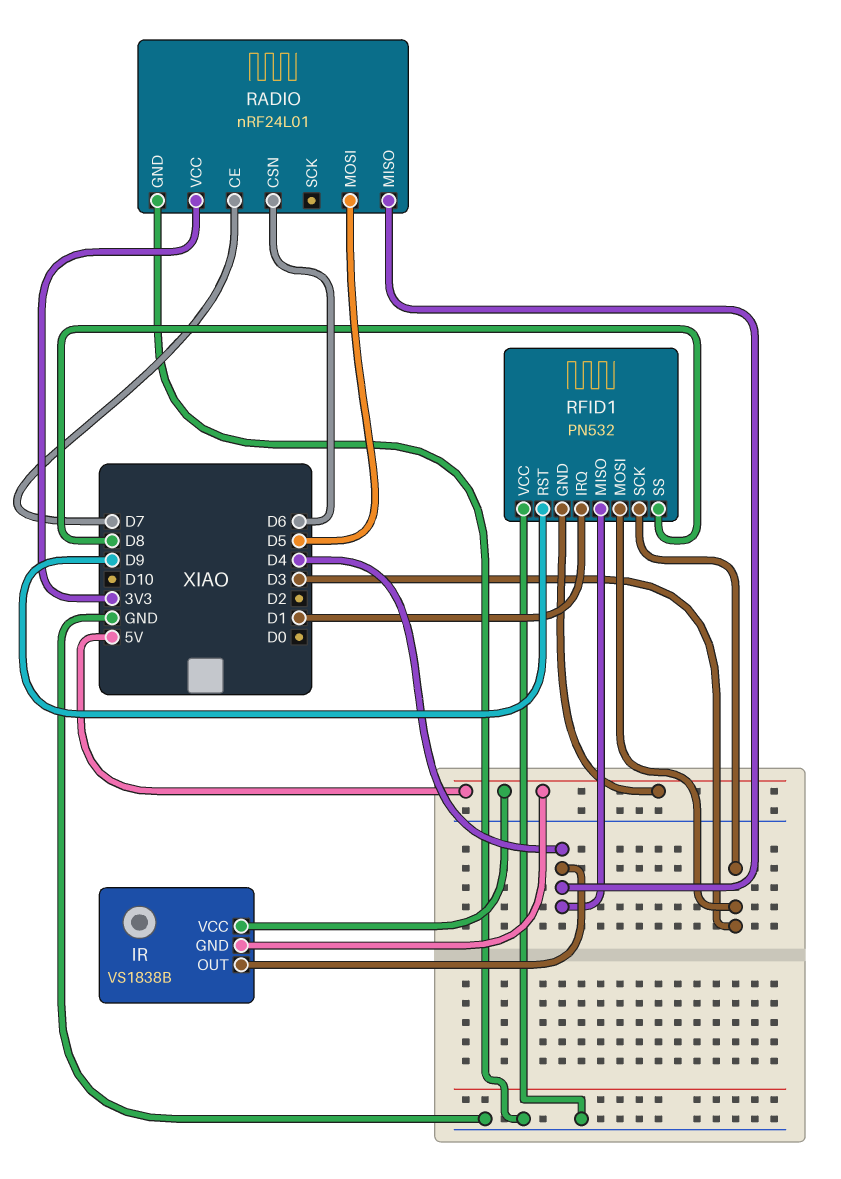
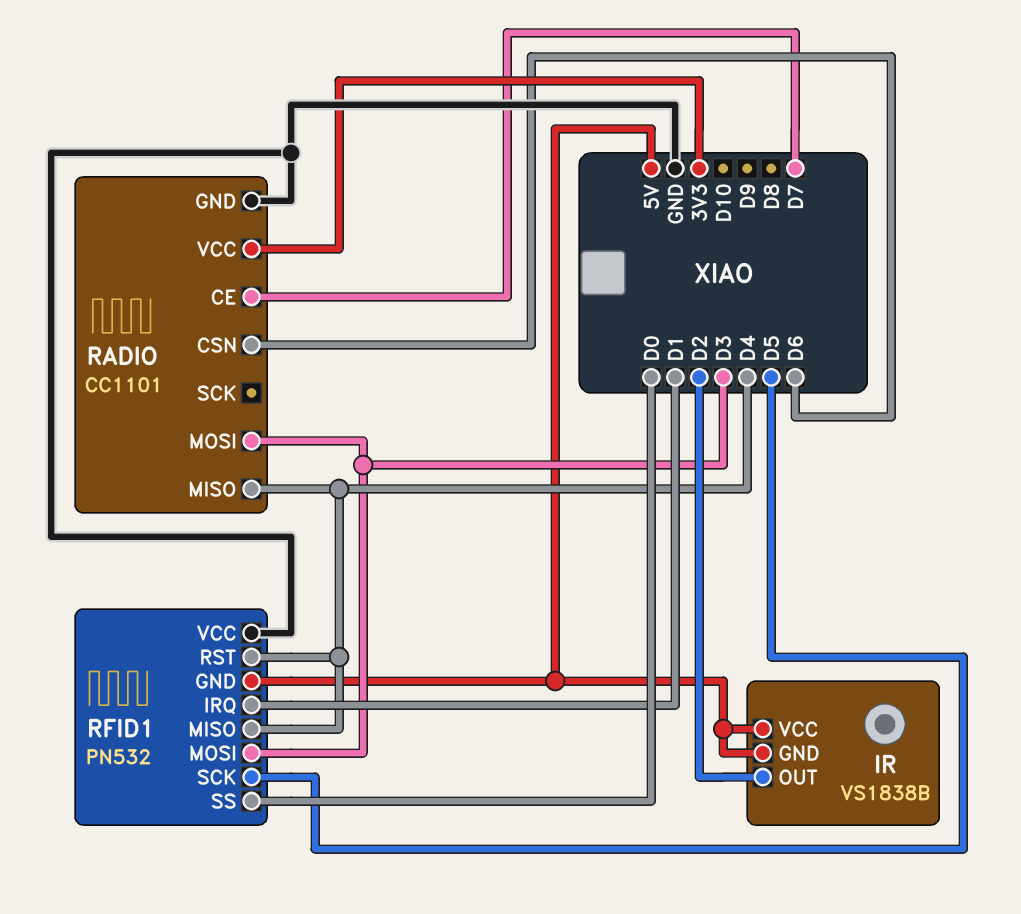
IR pin OUT: D4 -> D2
RADIO: nRF24L01 -> CC1101
RADIO pin MOSI: D5 -> D3
RFID1 pin RST: D9 -> D4
RFID1 pin SCK: D3 -> D5
RFID1 pin SS: D8 -> D0

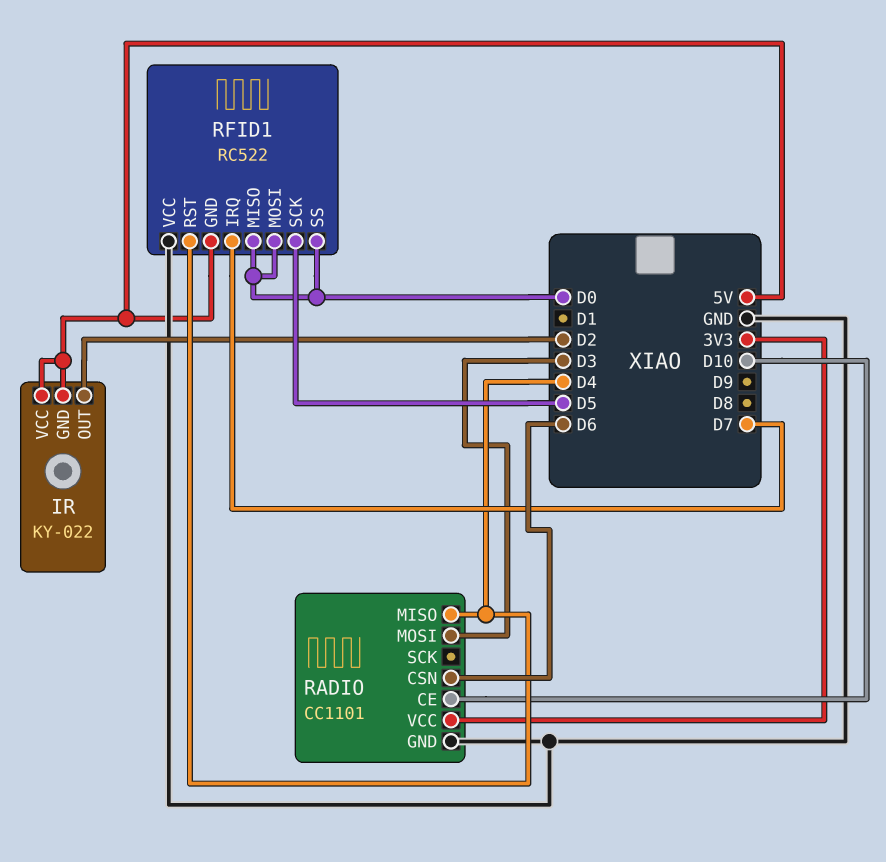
IR: VS1838B -> KY-022
RADIO pin CE: D7 -> D10
RFID1: PN532 -> RC522
RFID1 pin IRQ: D1 -> D7
RFID1 pin MISO: D4 -> D0
RFID1 pin MOSI: D3 -> D0

